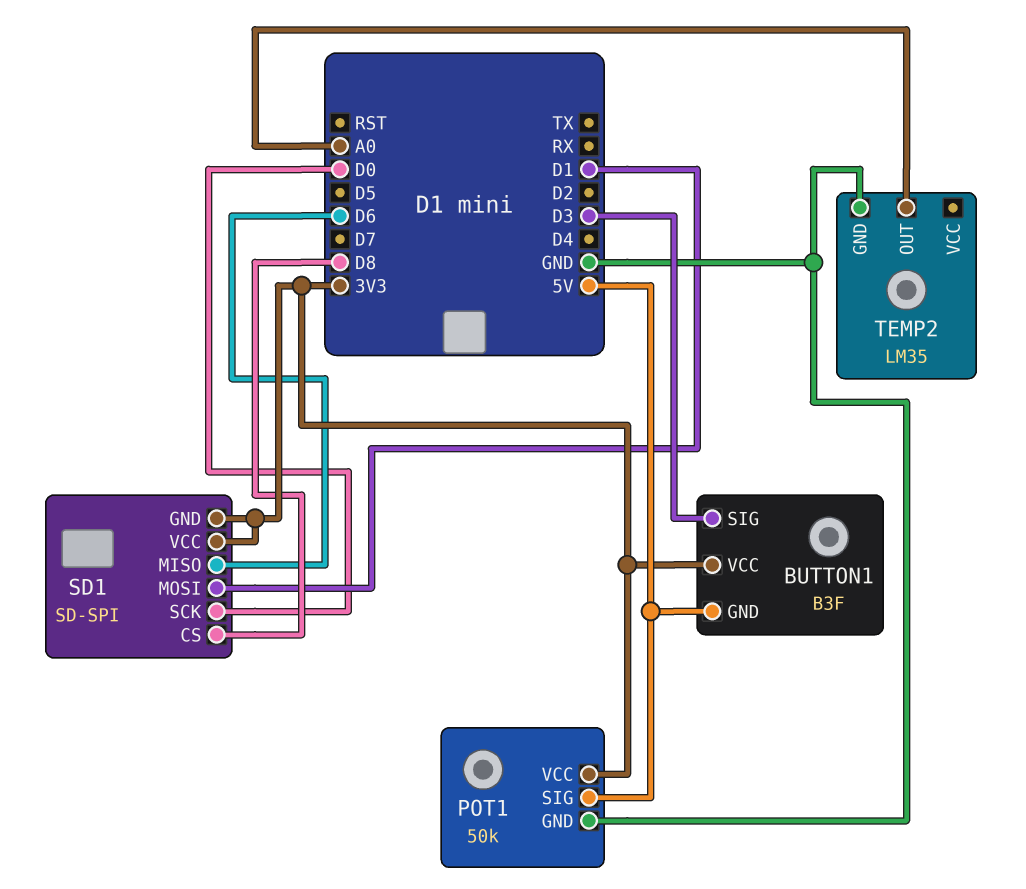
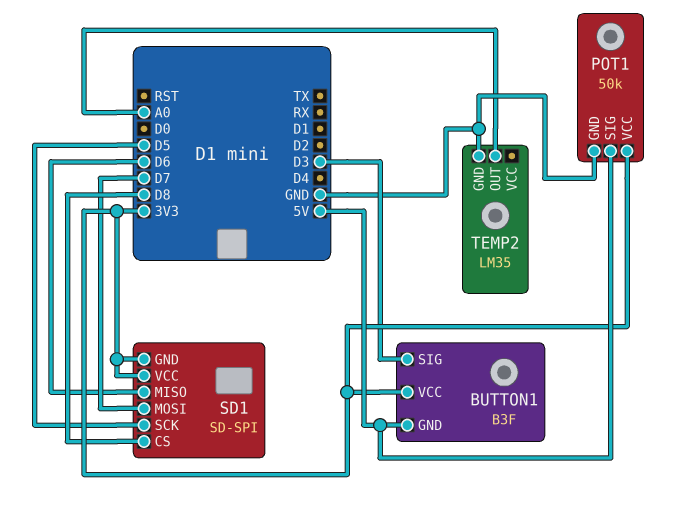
SD1 pin MOSI: D1 -> D7
SD1 pin SCK: D0 -> D5

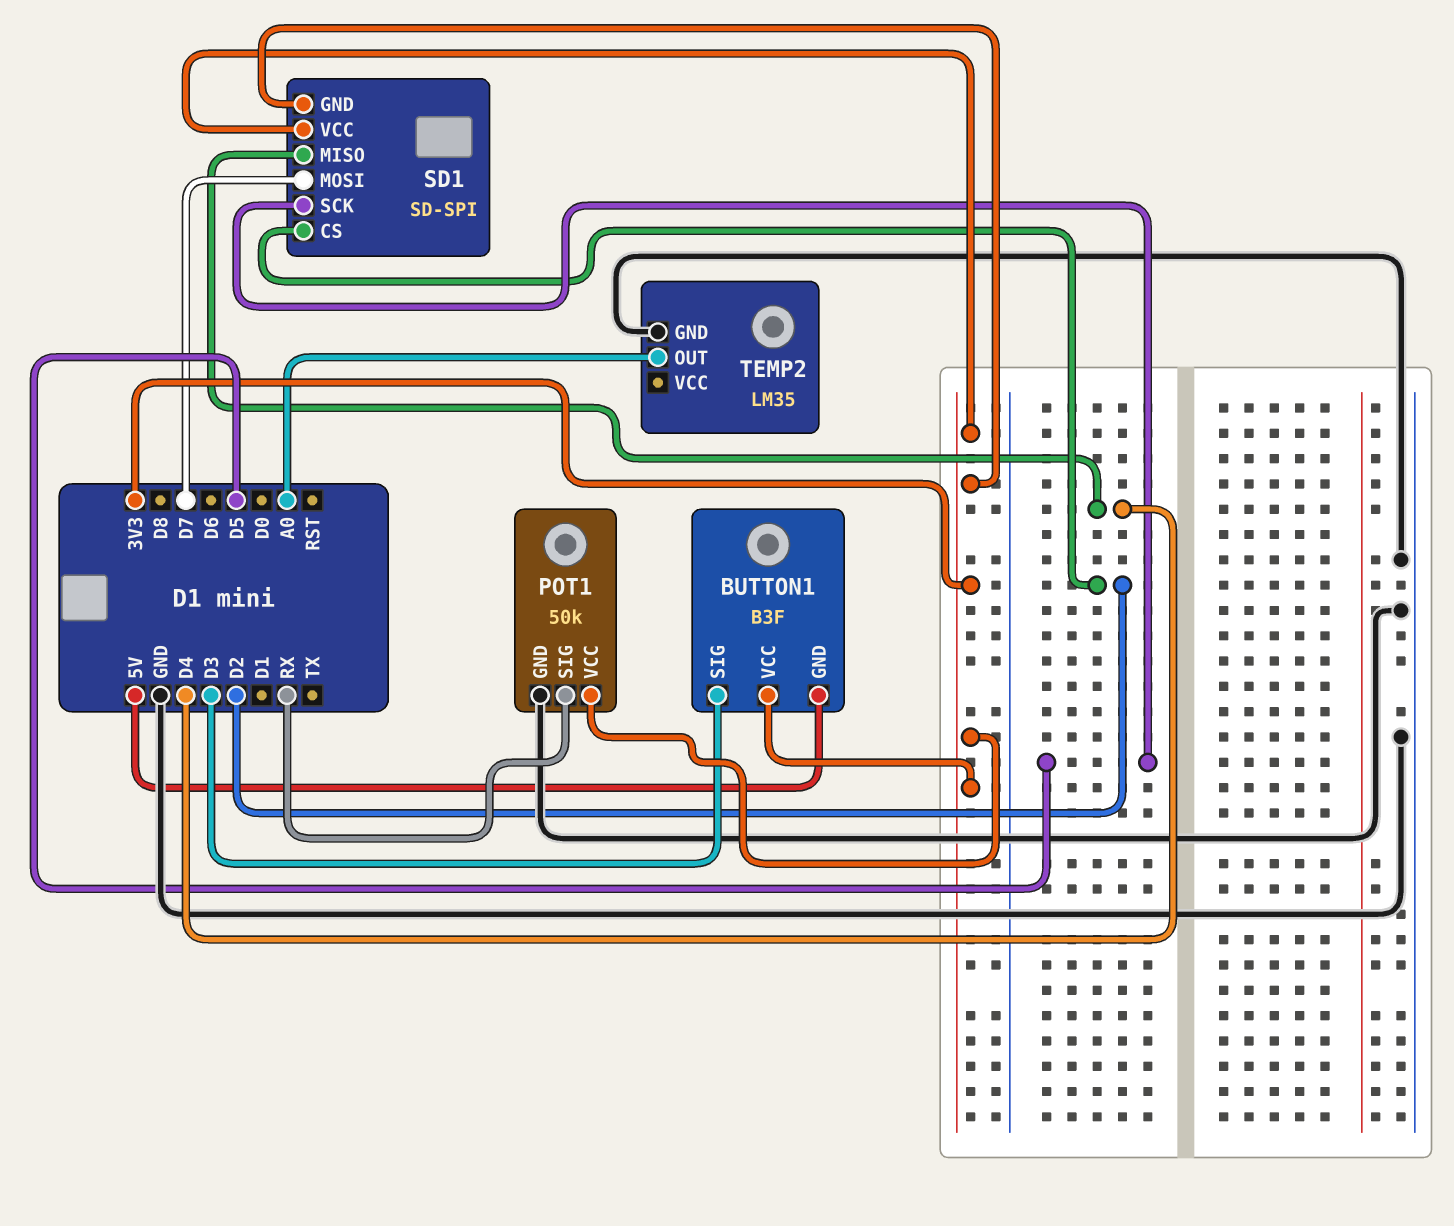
POT1 pin SIG: 5V -> RX
SD1 pin CS: D8 -> D2
SD1 pin MISO: D6 -> D4

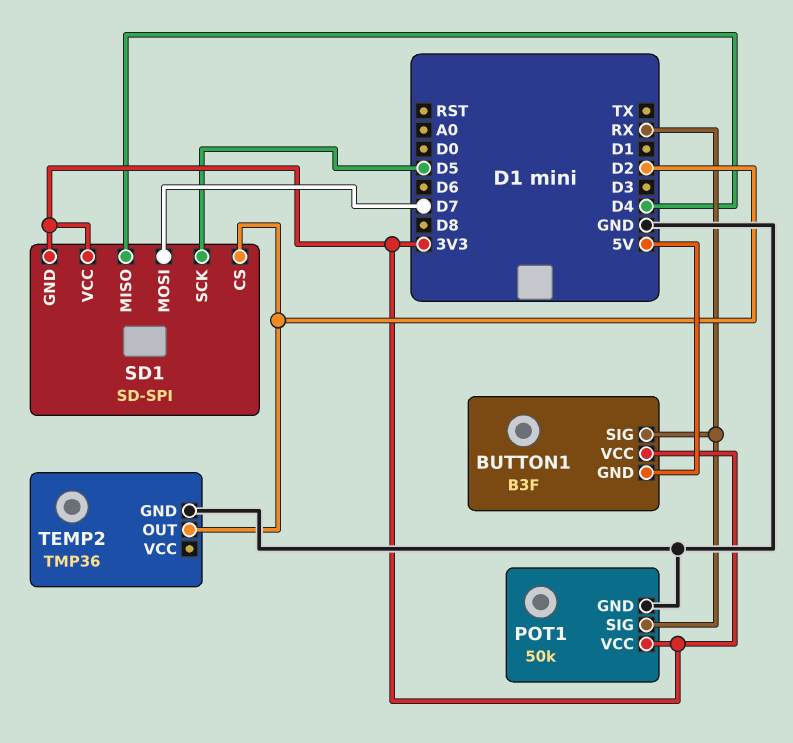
BUTTON1 pin SIG: D3 -> RX
TEMP2: LM35 -> TMP36
TEMP2 pin OUT: A0 -> D2

